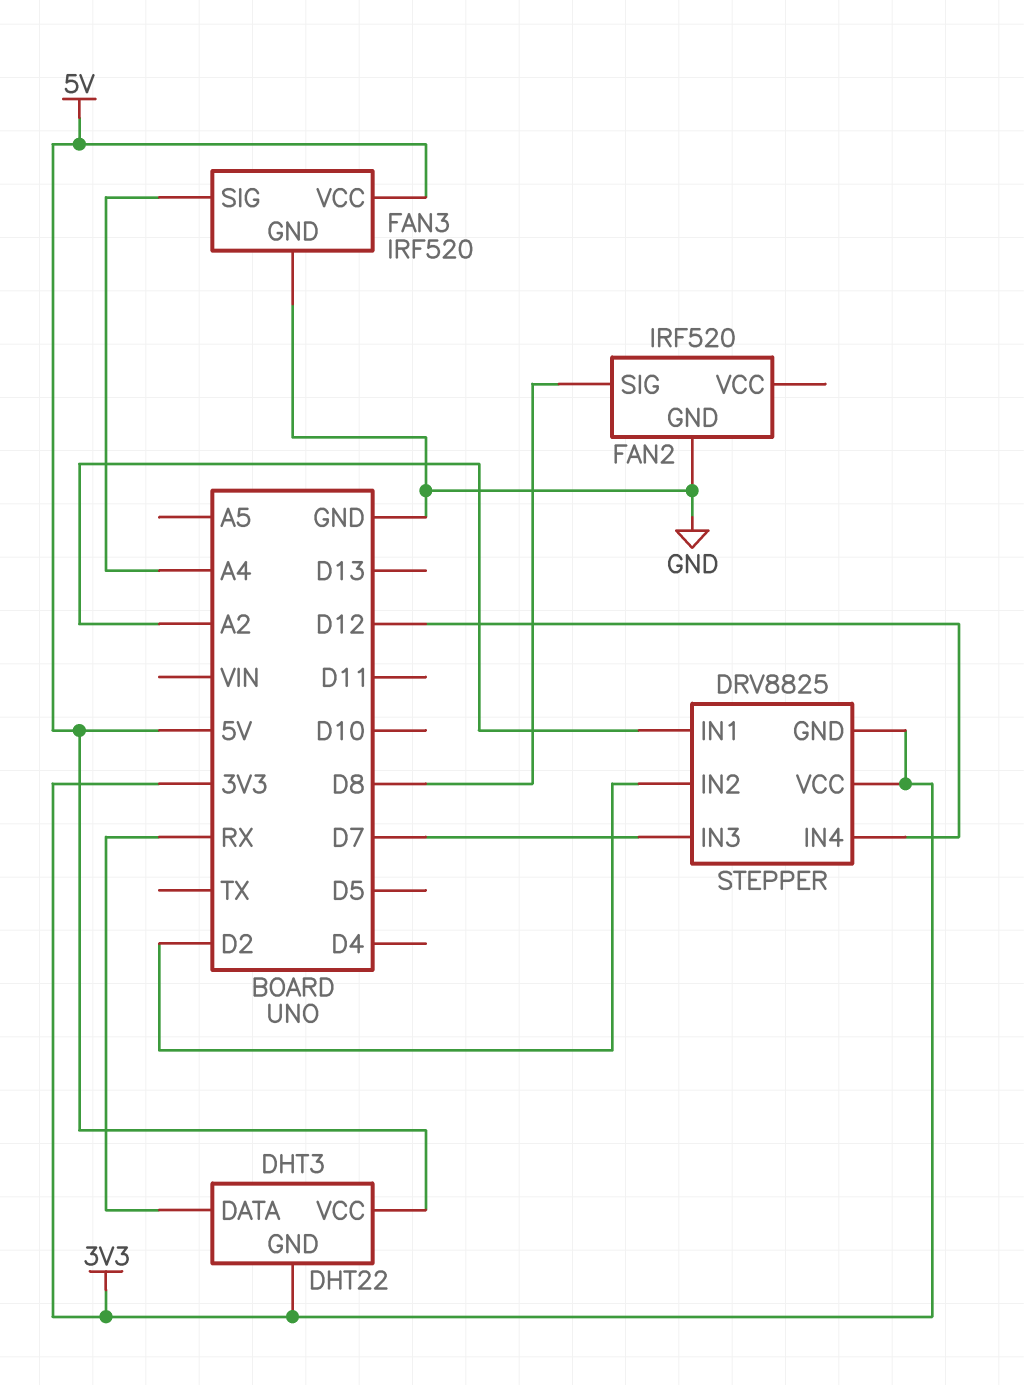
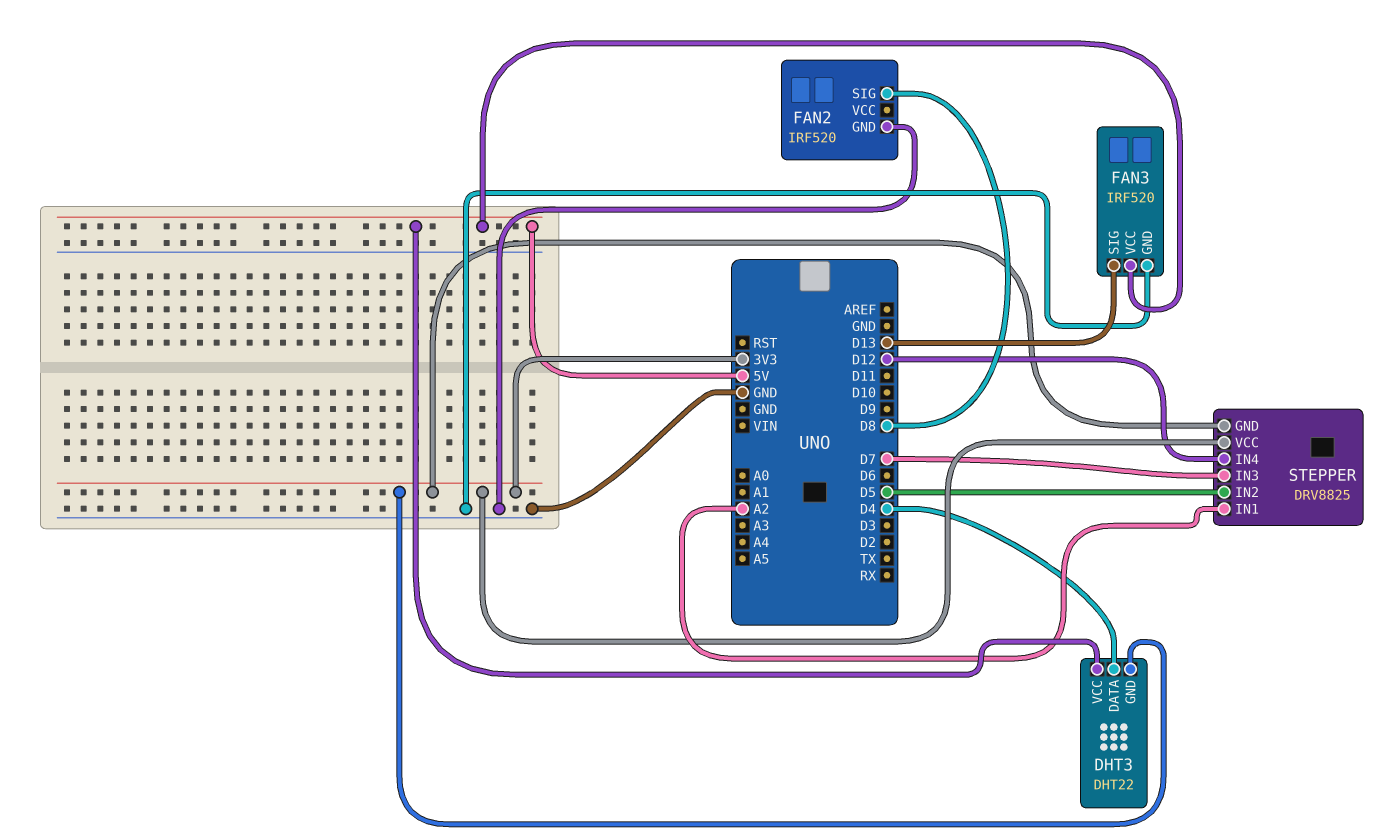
DHT3 pin DATA: RX -> D4
FAN3 pin SIG: A4 -> D13
STEPPER pin IN2: D2 -> D5

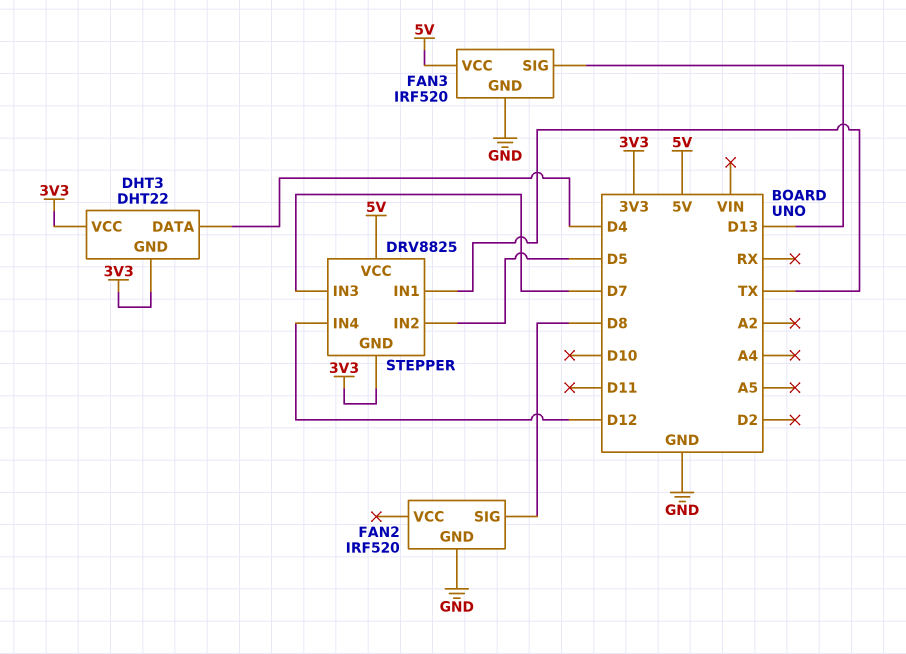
DHT3 pin VCC: 5V -> 3V3
STEPPER pin IN1: A2 -> TX
STEPPER pin VCC: 3V3 -> 5V

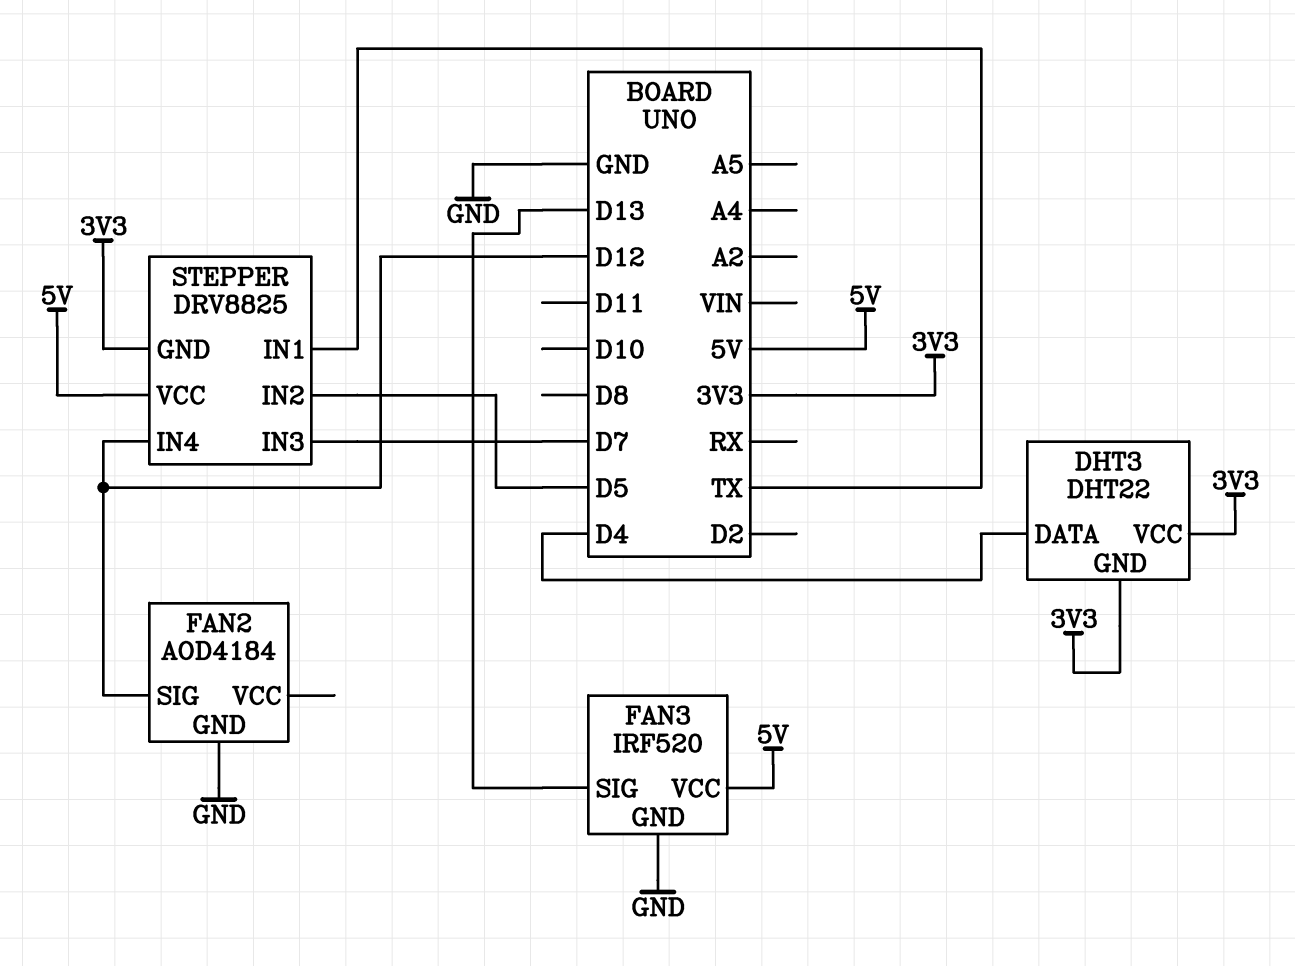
FAN2: IRF520 -> AOD4184
FAN2 pin SIG: D8 -> D12

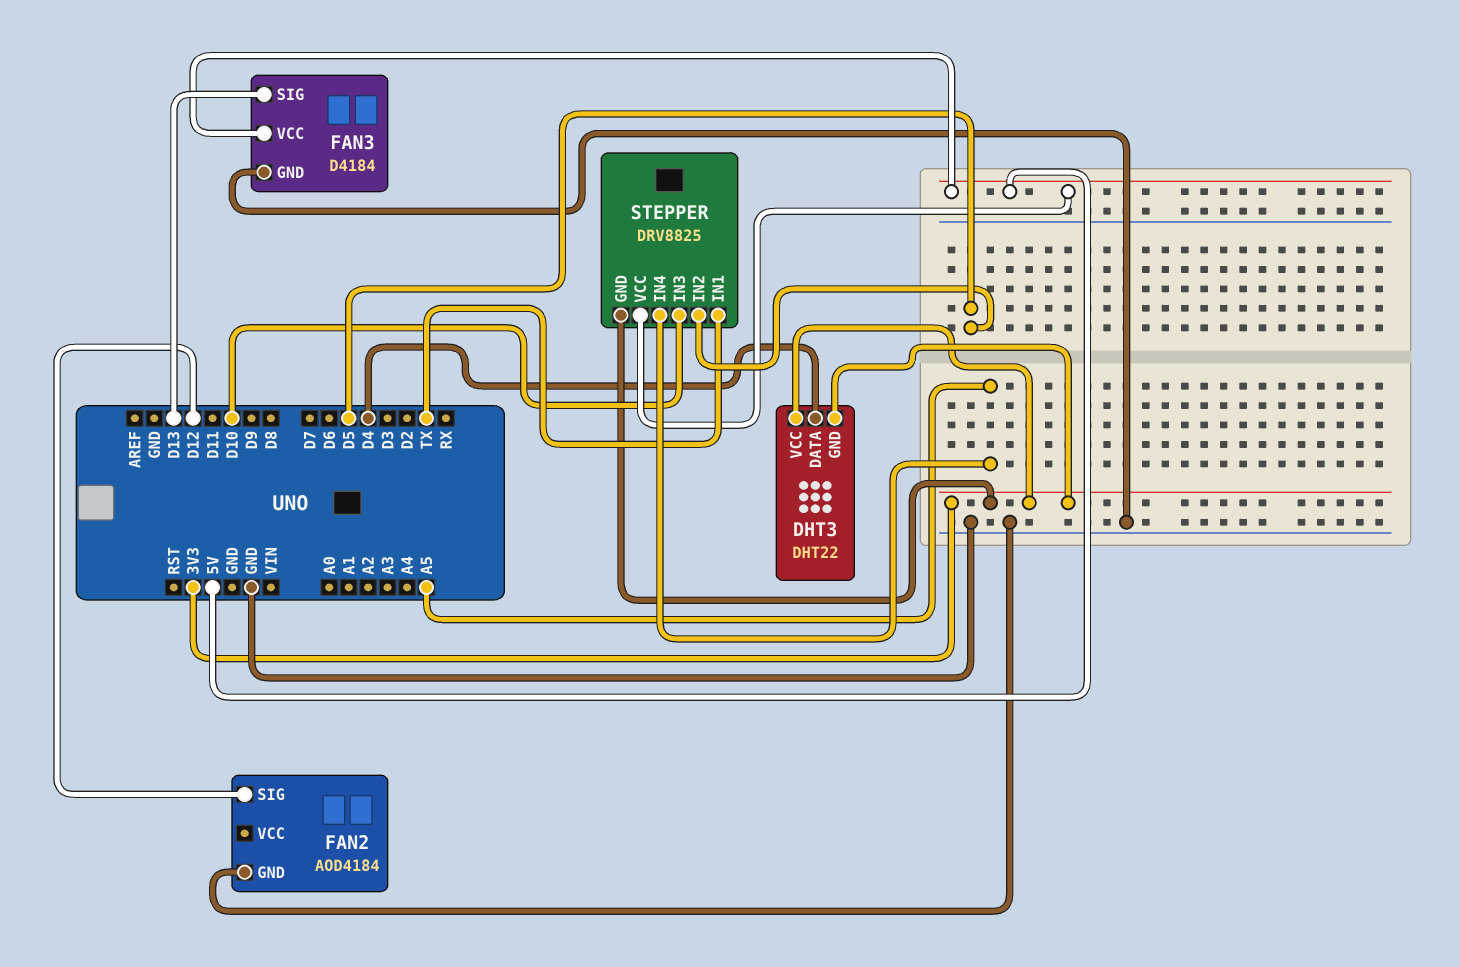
FAN3: IRF520 -> D4184
STEPPER pin IN3: D7 -> D10
STEPPER pin IN4: D12 -> A5

